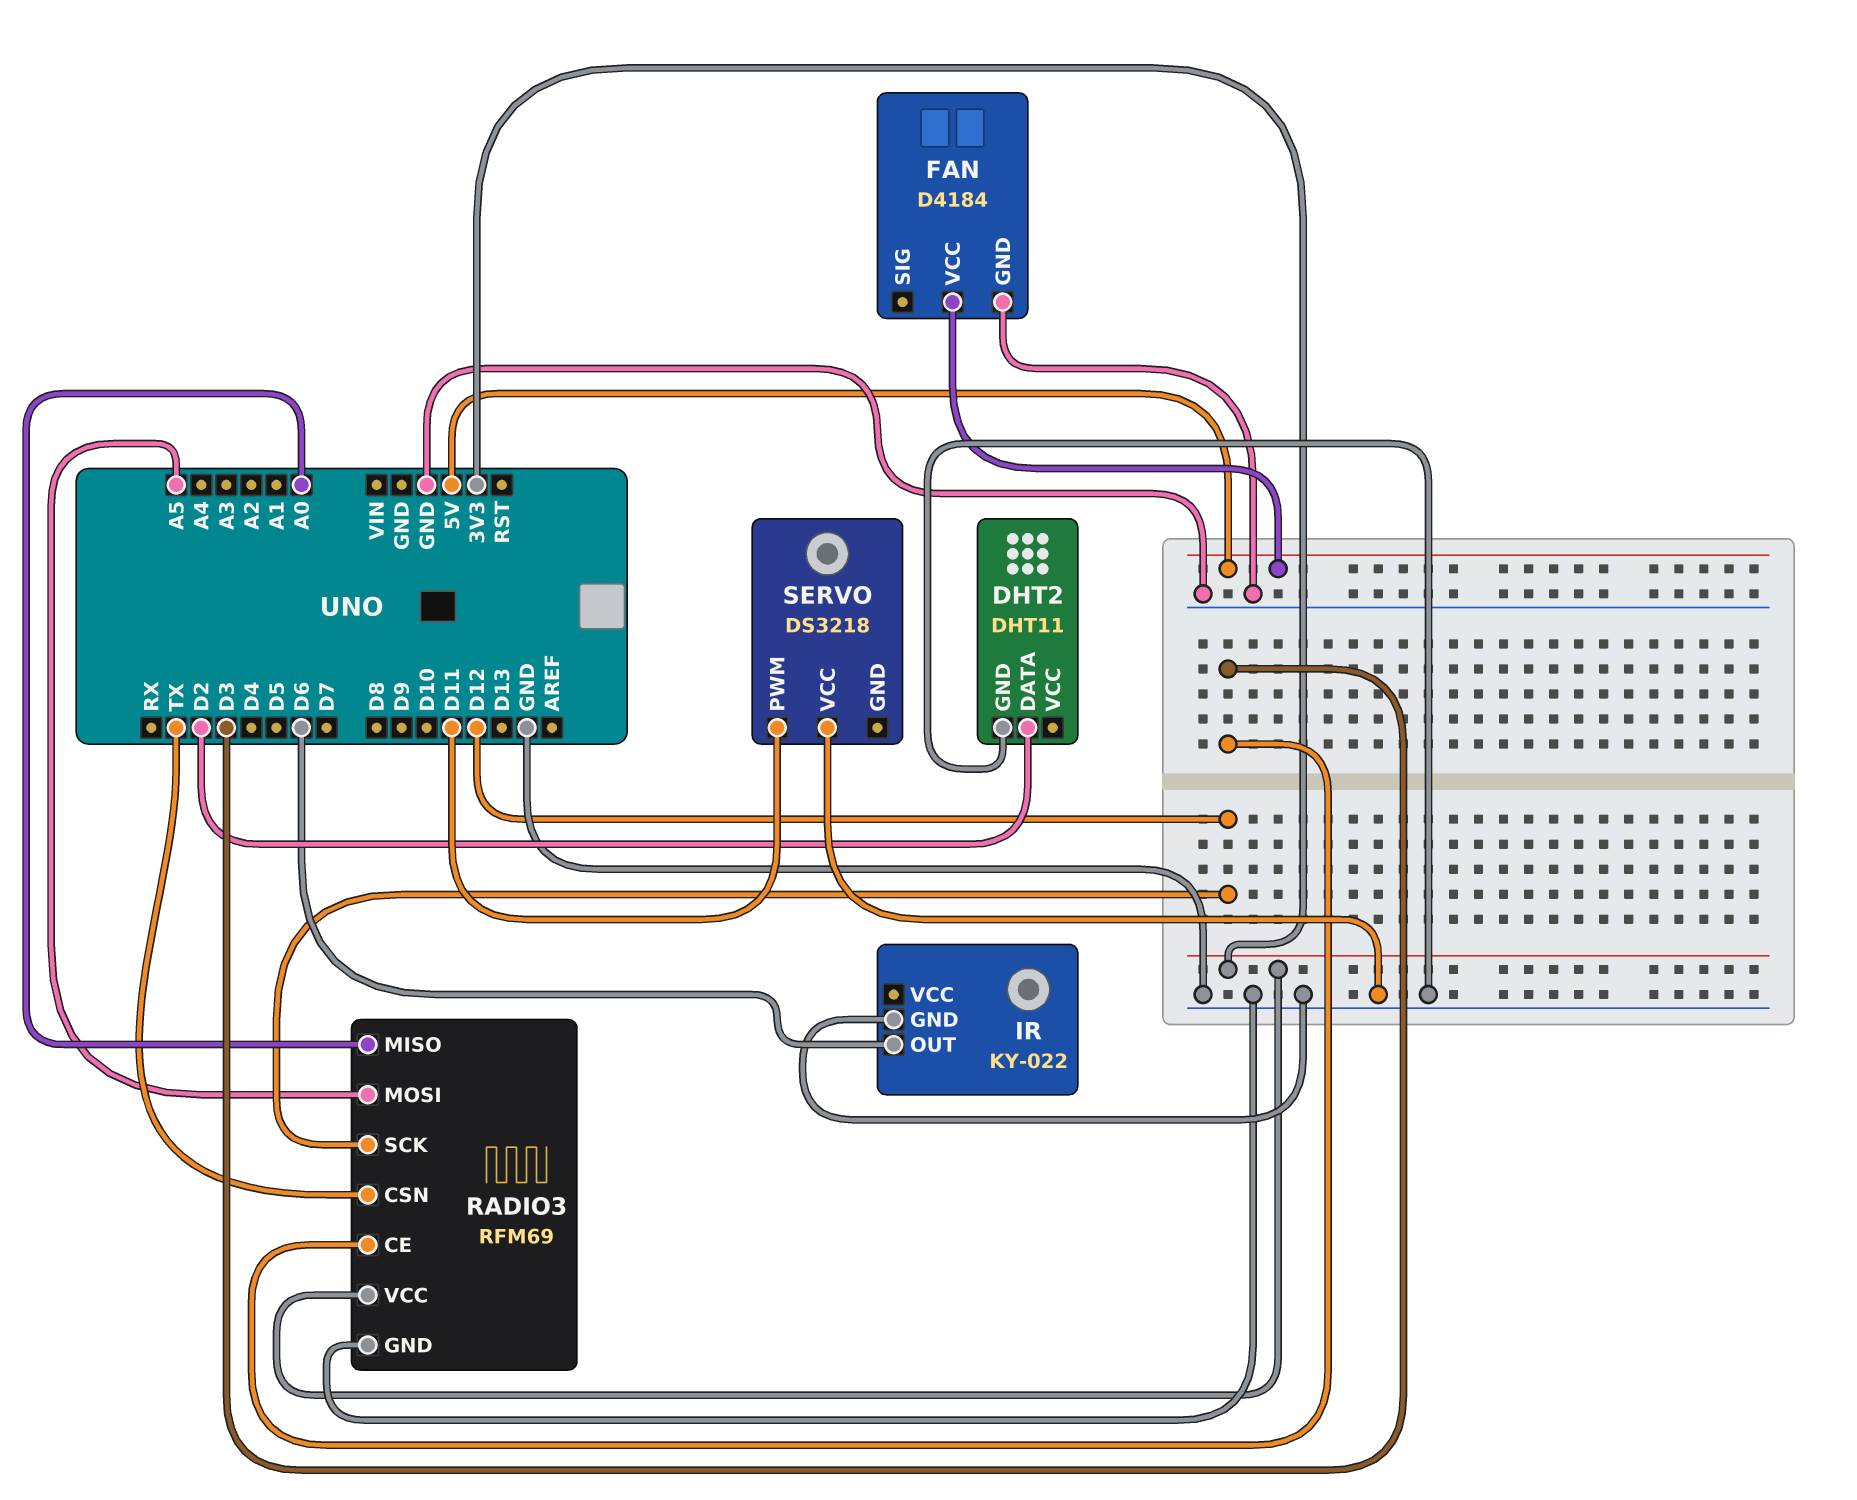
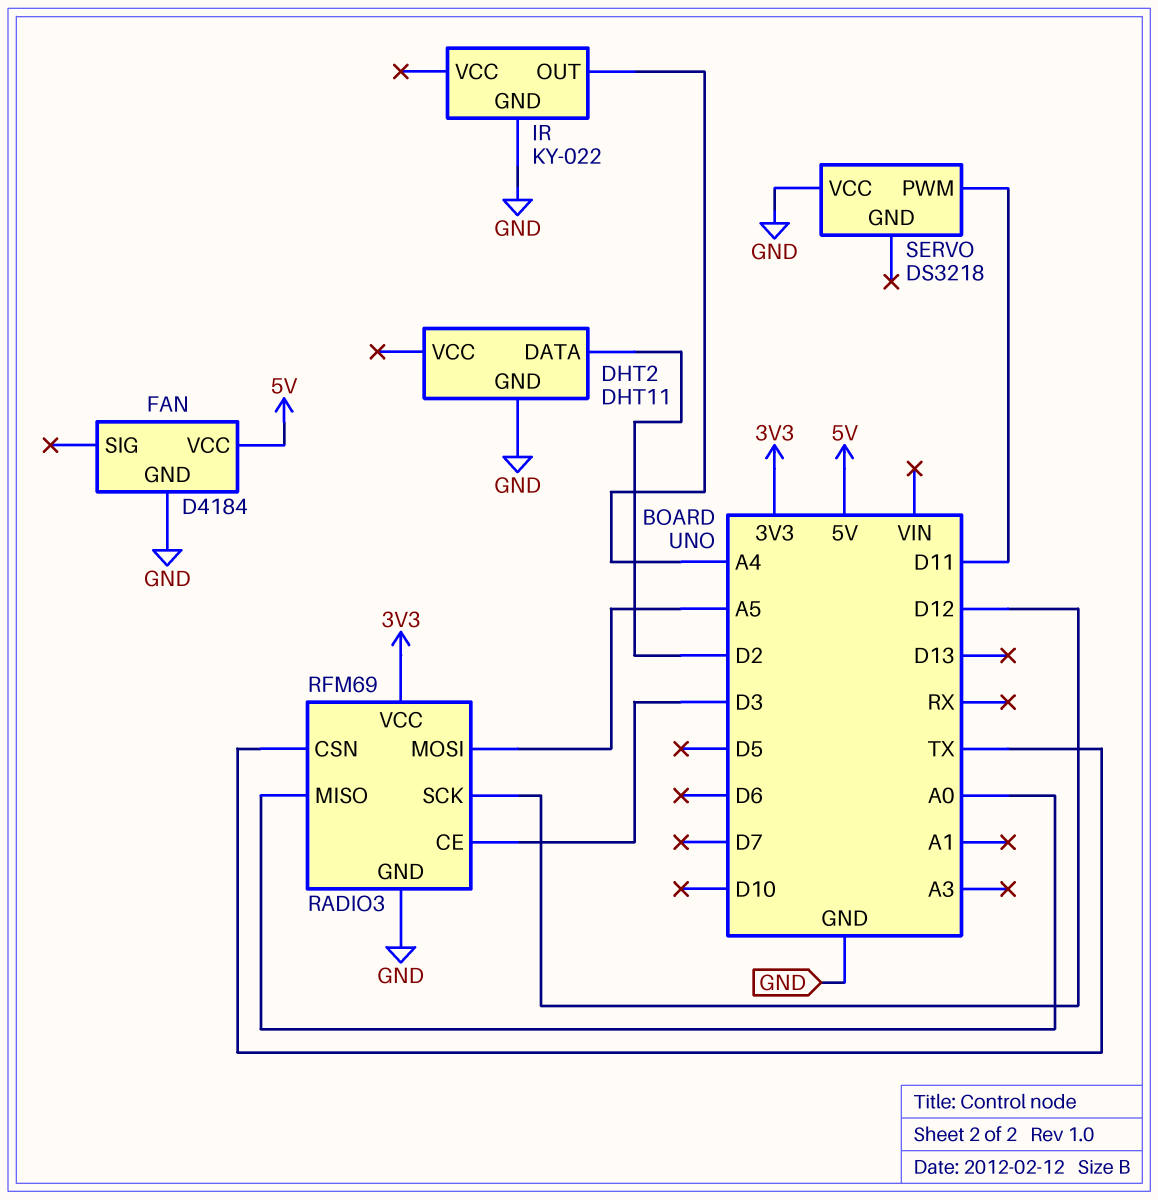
IR pin OUT: D6 -> A4

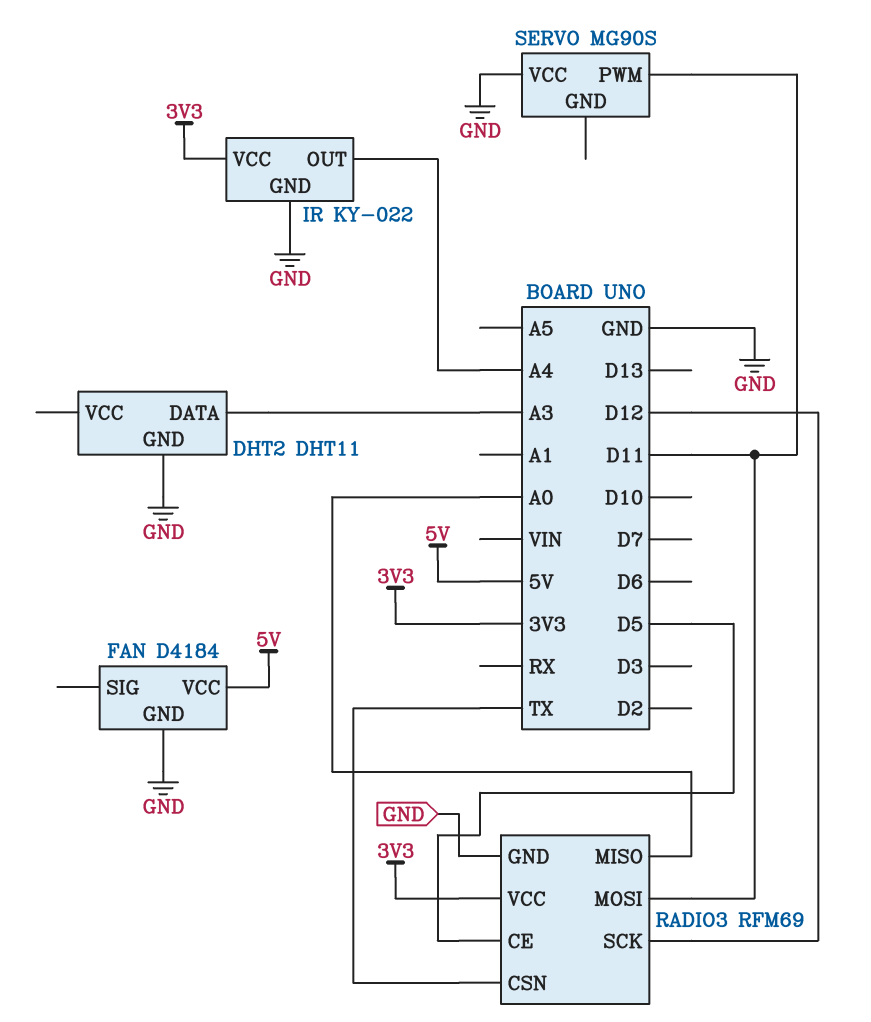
DHT2 pin DATA: D2 -> A3
IR pin VCC: none -> 3V3
RADIO3 pin CE: D3 -> D5
RADIO3 pin MOSI: A5 -> D11
SERVO: DS3218 -> MG90S

